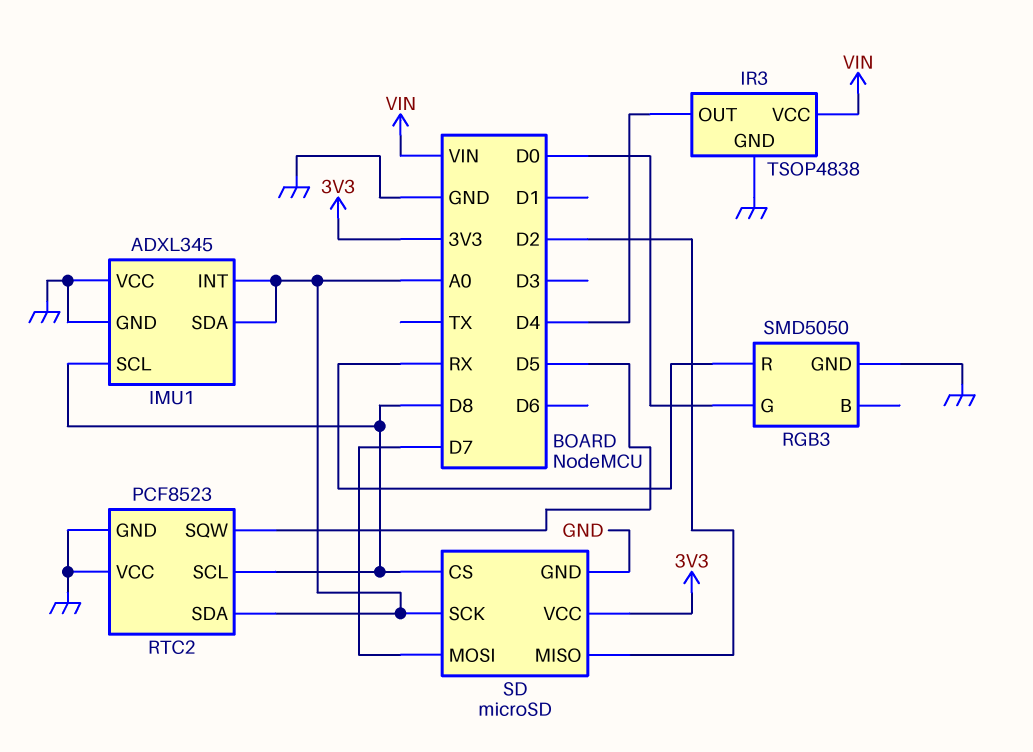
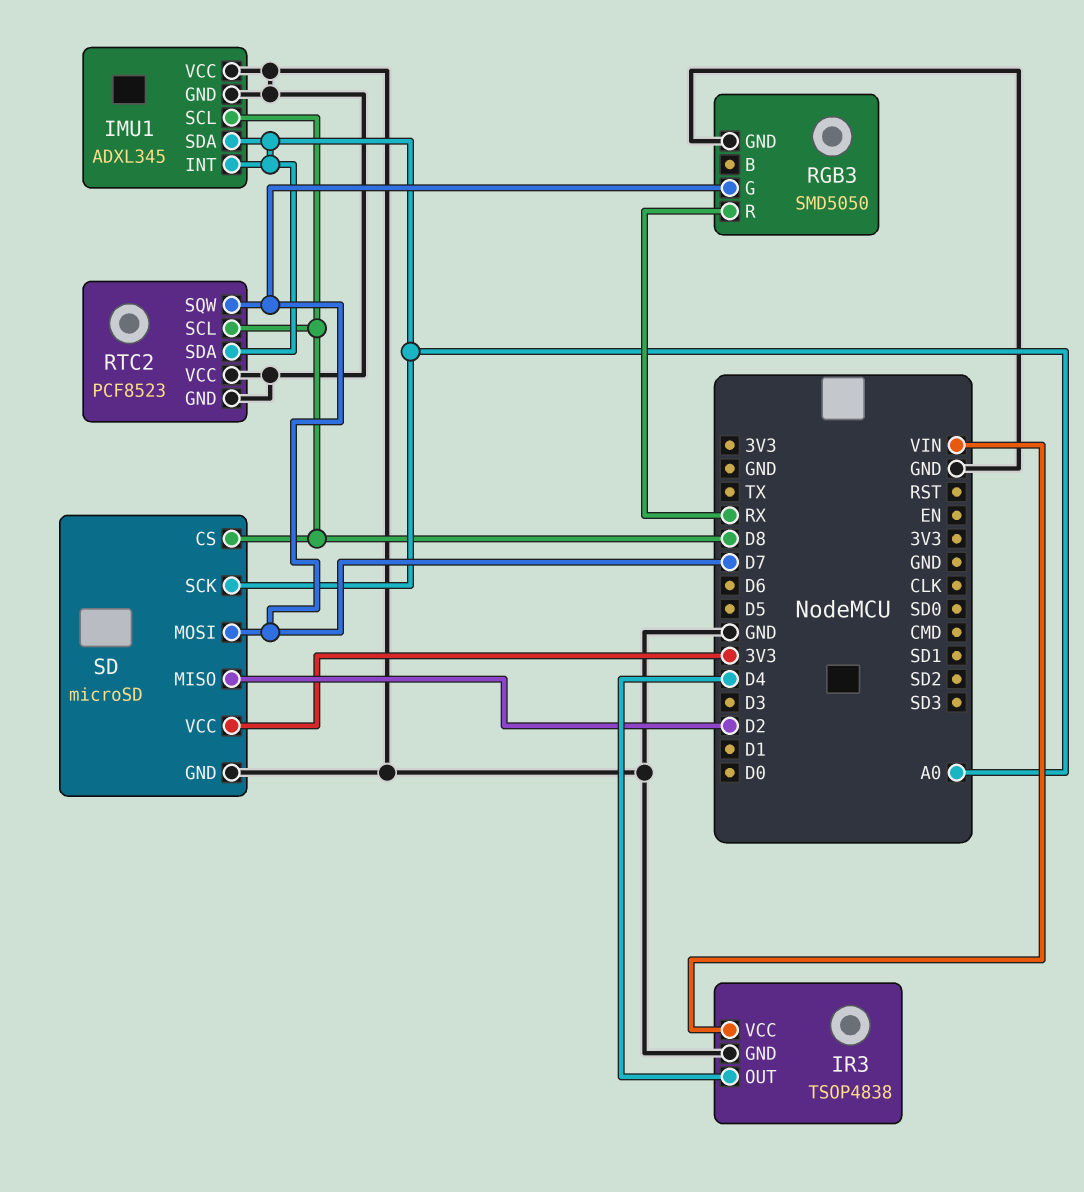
RGB3 pin G: D0 -> D7
RTC2 pin SQW: D5 -> D7

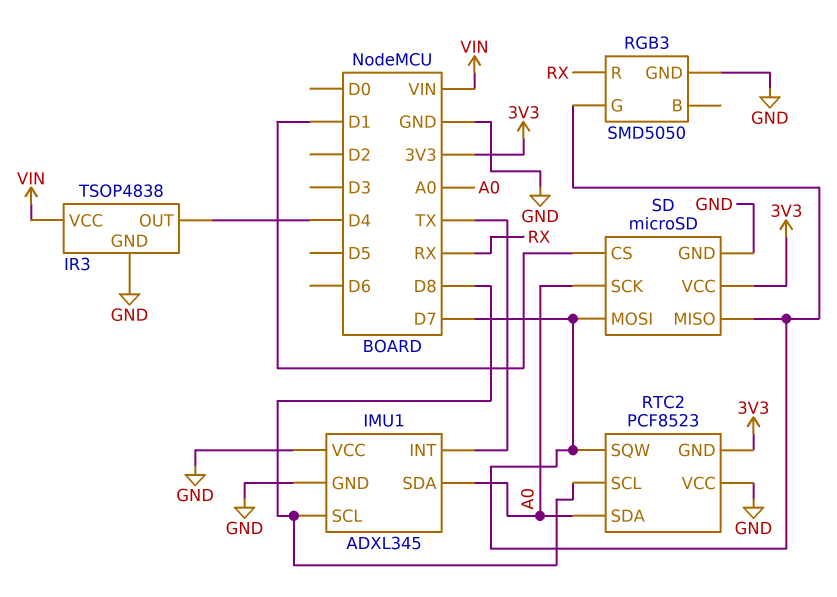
IMU1 pin INT: A0 -> TX
RTC2 pin GND: GND -> 3V3
SD pin CS: D8 -> D1
SD pin MISO: D2 -> D7

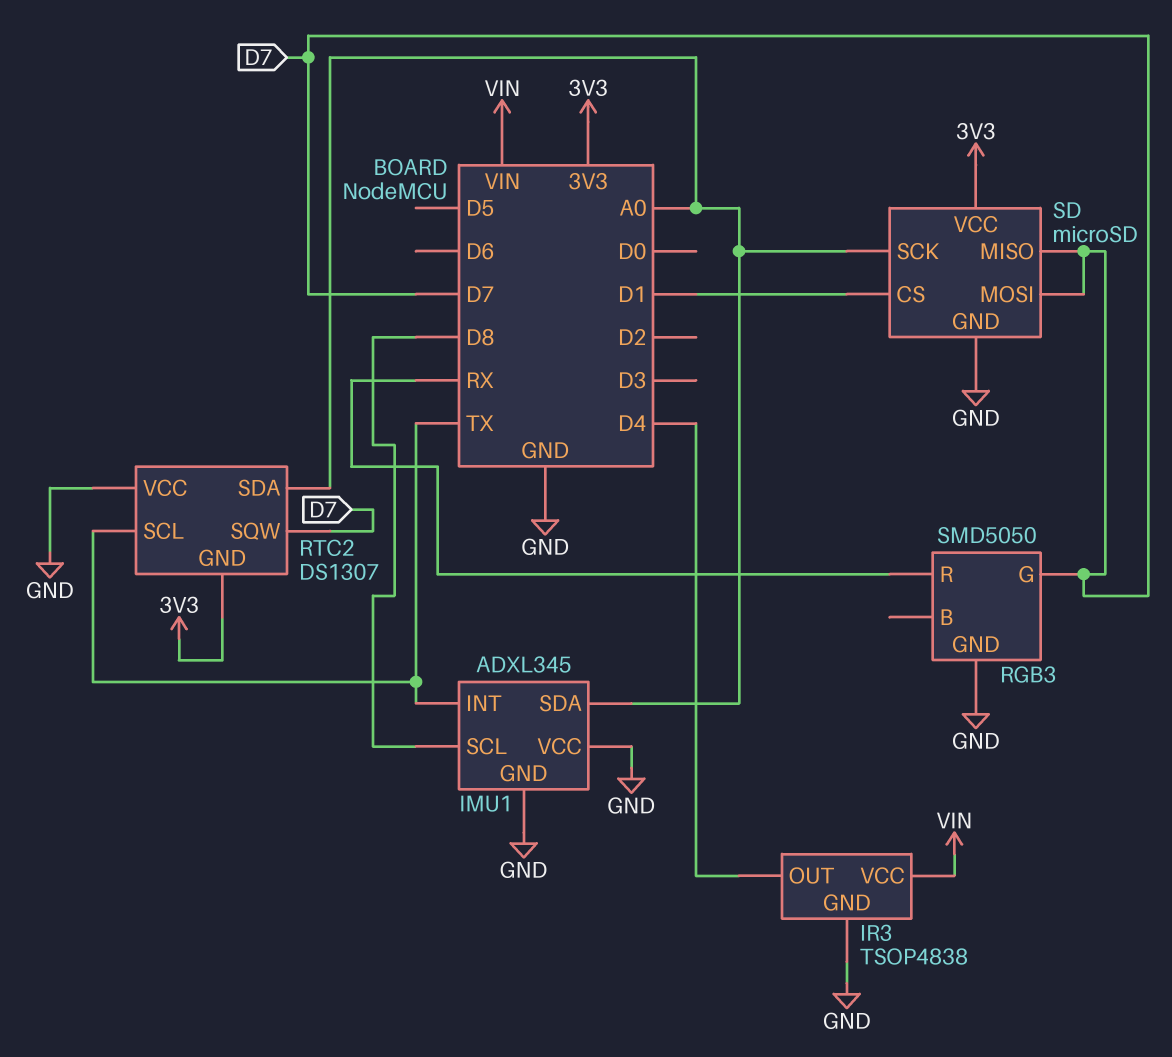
RTC2: PCF8523 -> DS1307
RTC2 pin SCL: D8 -> TX

